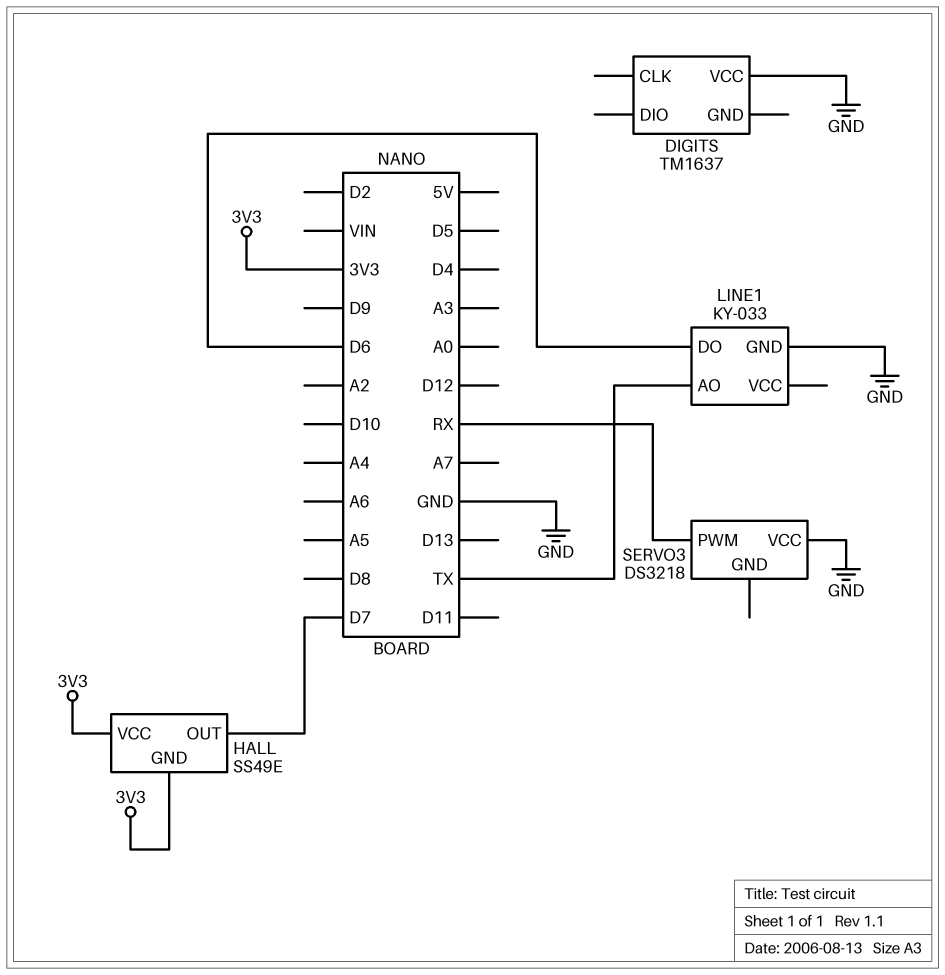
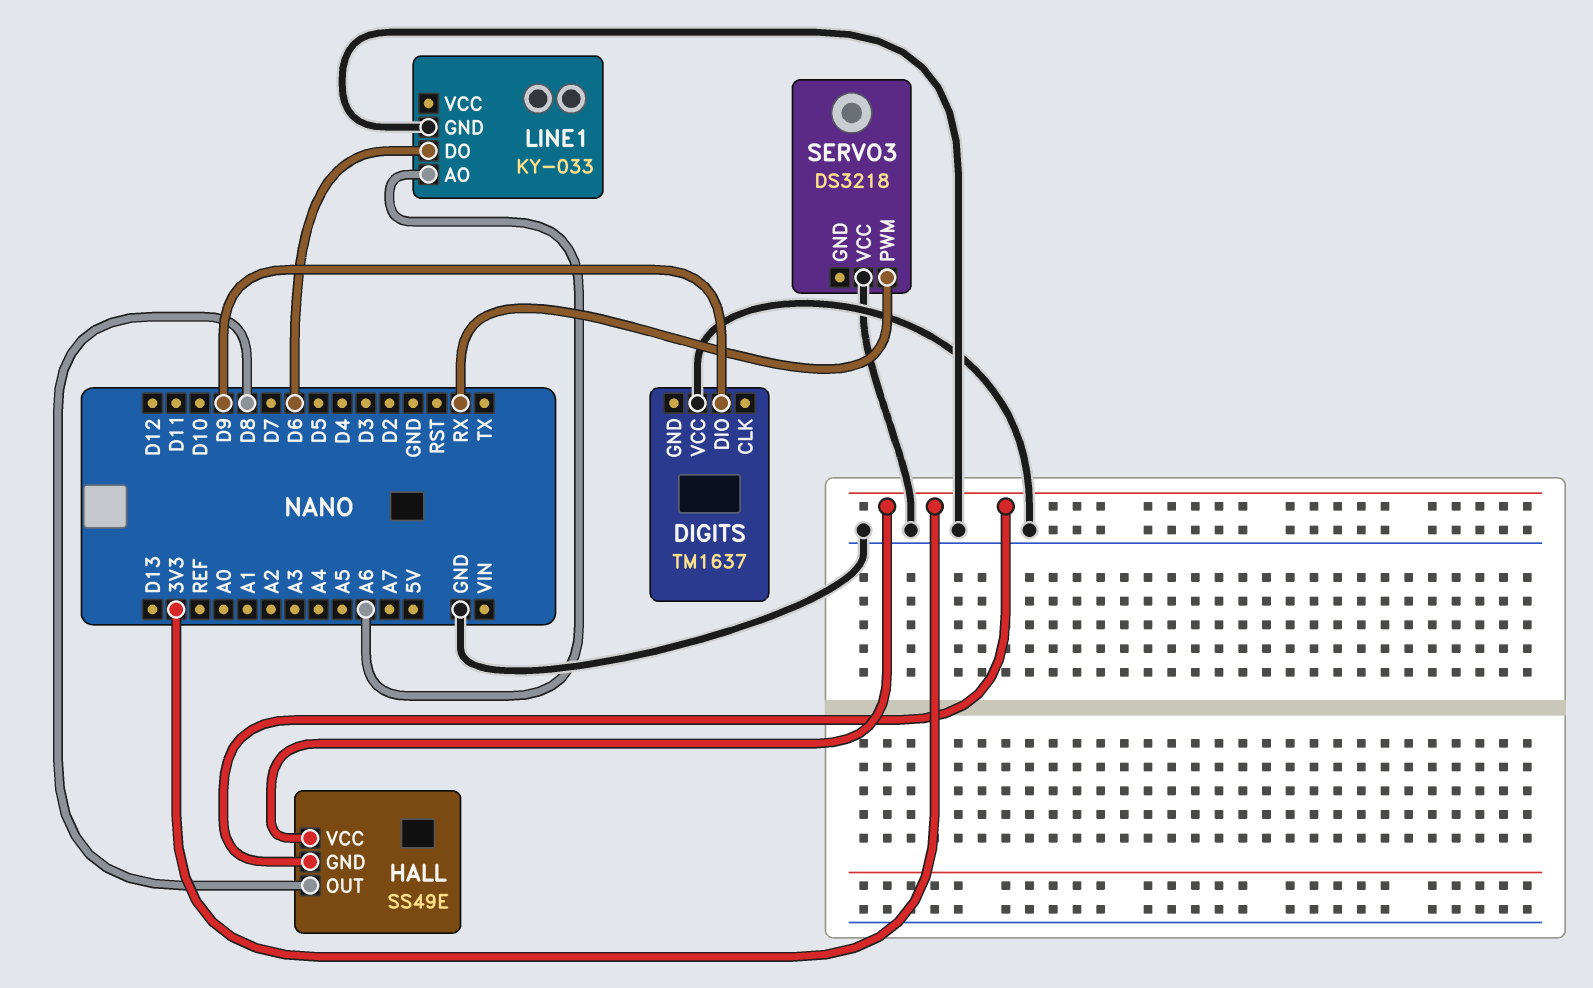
DIGITS pin DIO: none -> D9
HALL pin OUT: D7 -> D8
LINE1 pin AO: TX -> A6

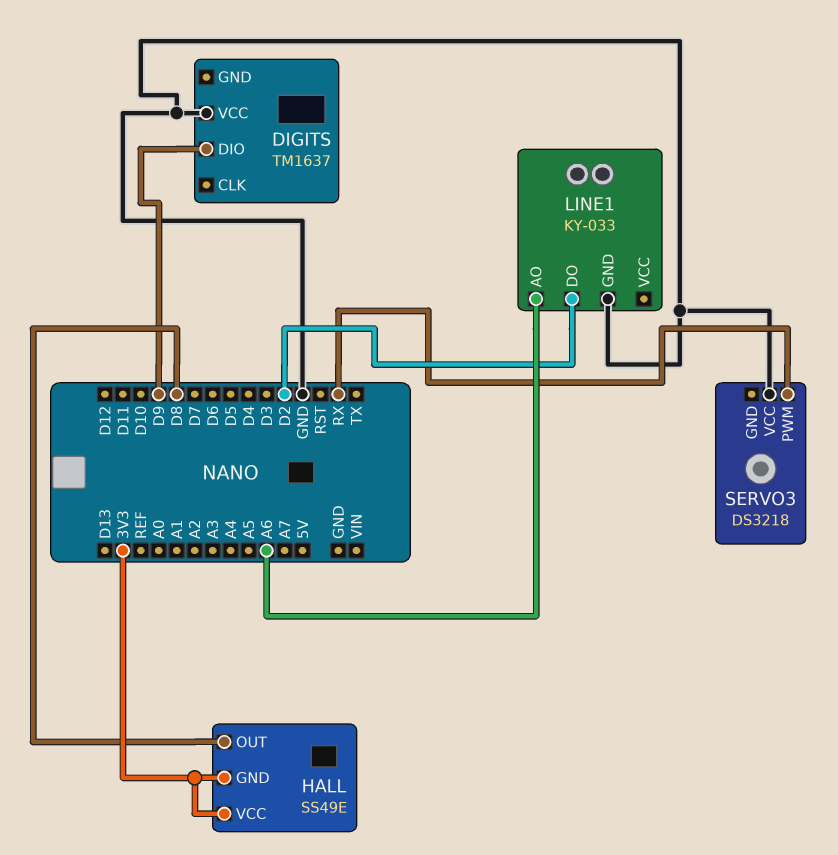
LINE1 pin DO: D6 -> D2

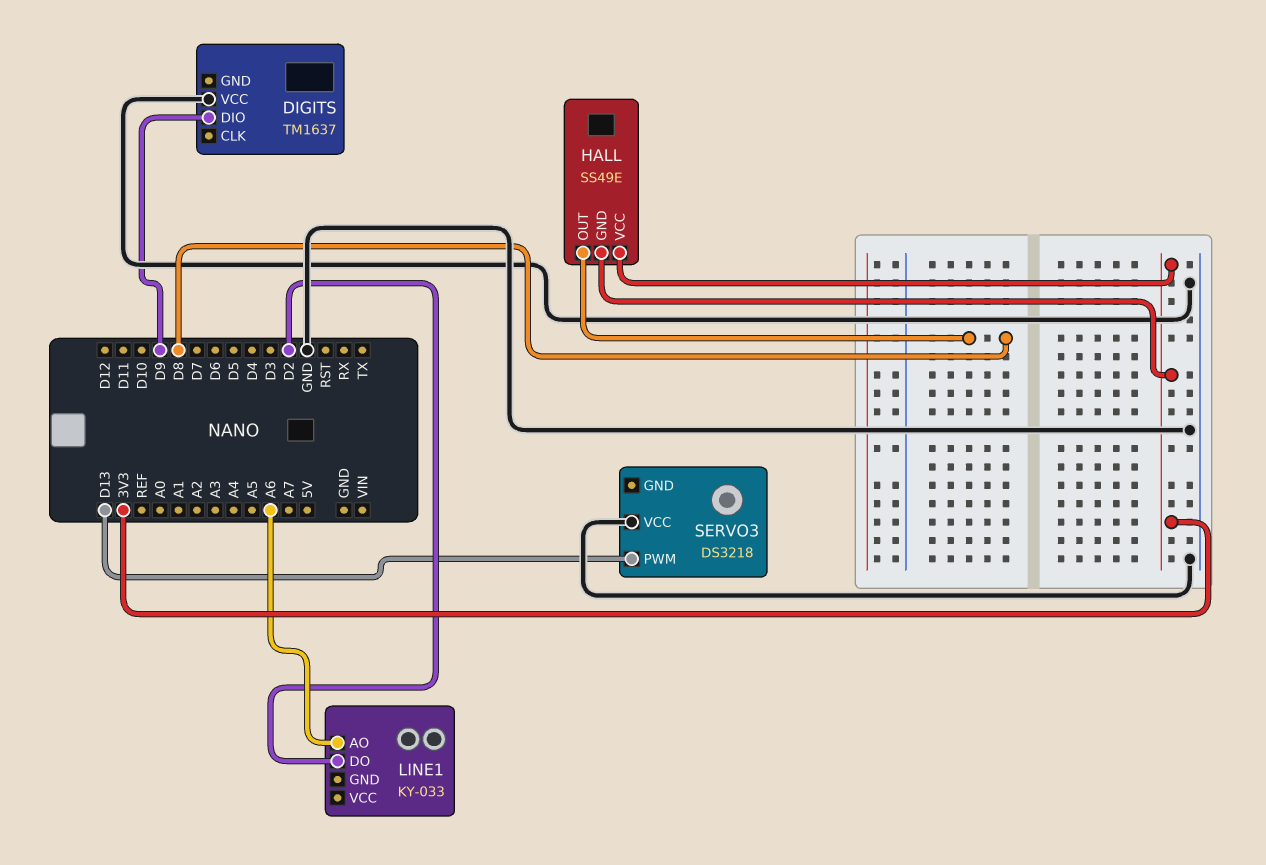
LINE1 pin GND: GND -> none
SERVO3 pin PWM: RX -> D13

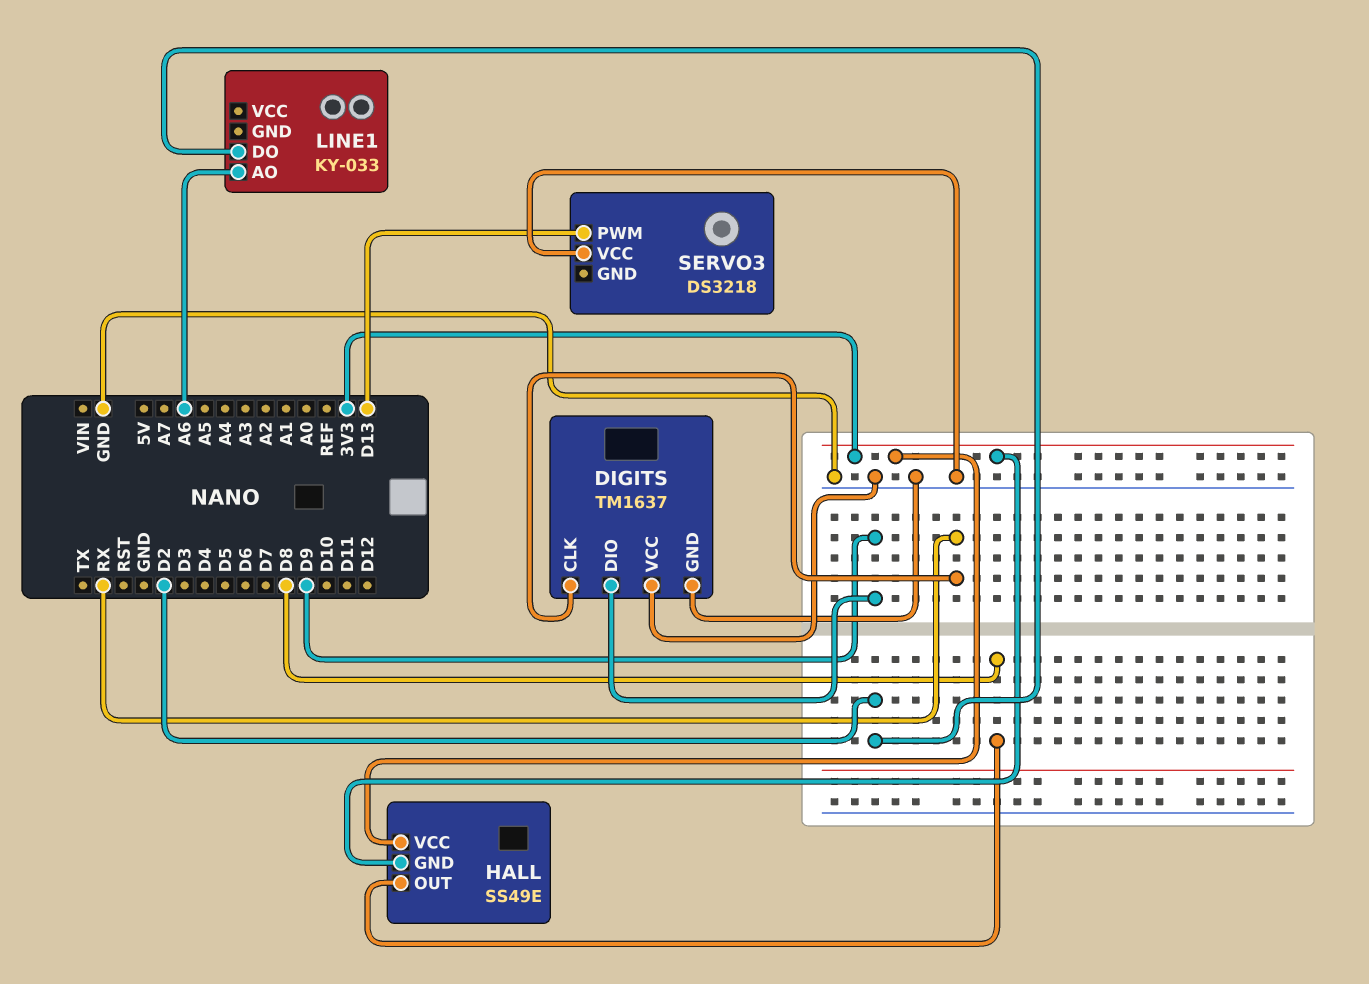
DIGITS pin CLK: none -> RX
DIGITS pin GND: none -> GND

